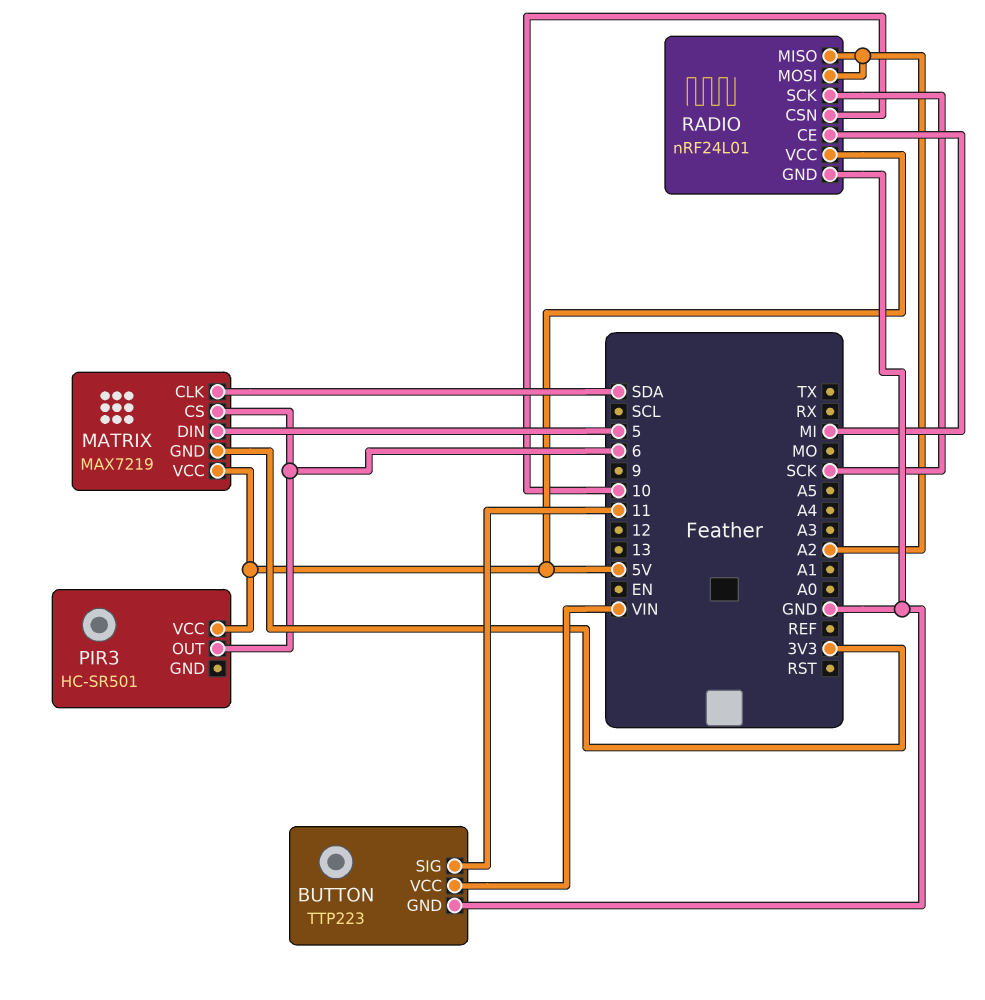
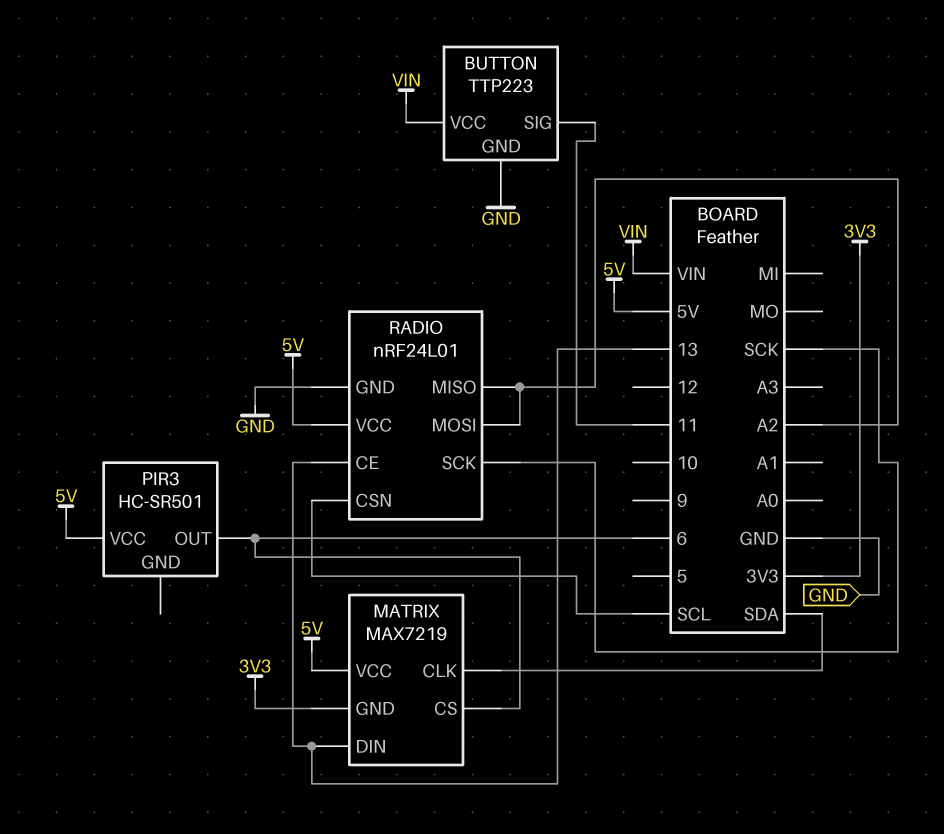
MATRIX pin DIN: 5 -> 13
RADIO pin CE: MI -> 13
RADIO pin CSN: 10 -> SCL

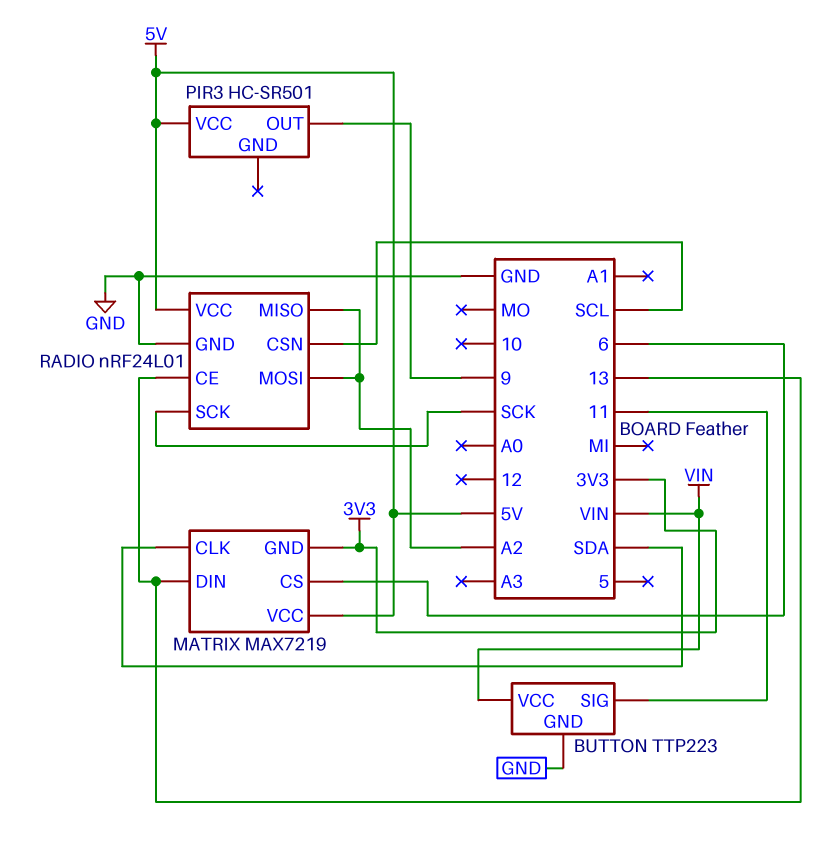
PIR3 pin OUT: 6 -> 9

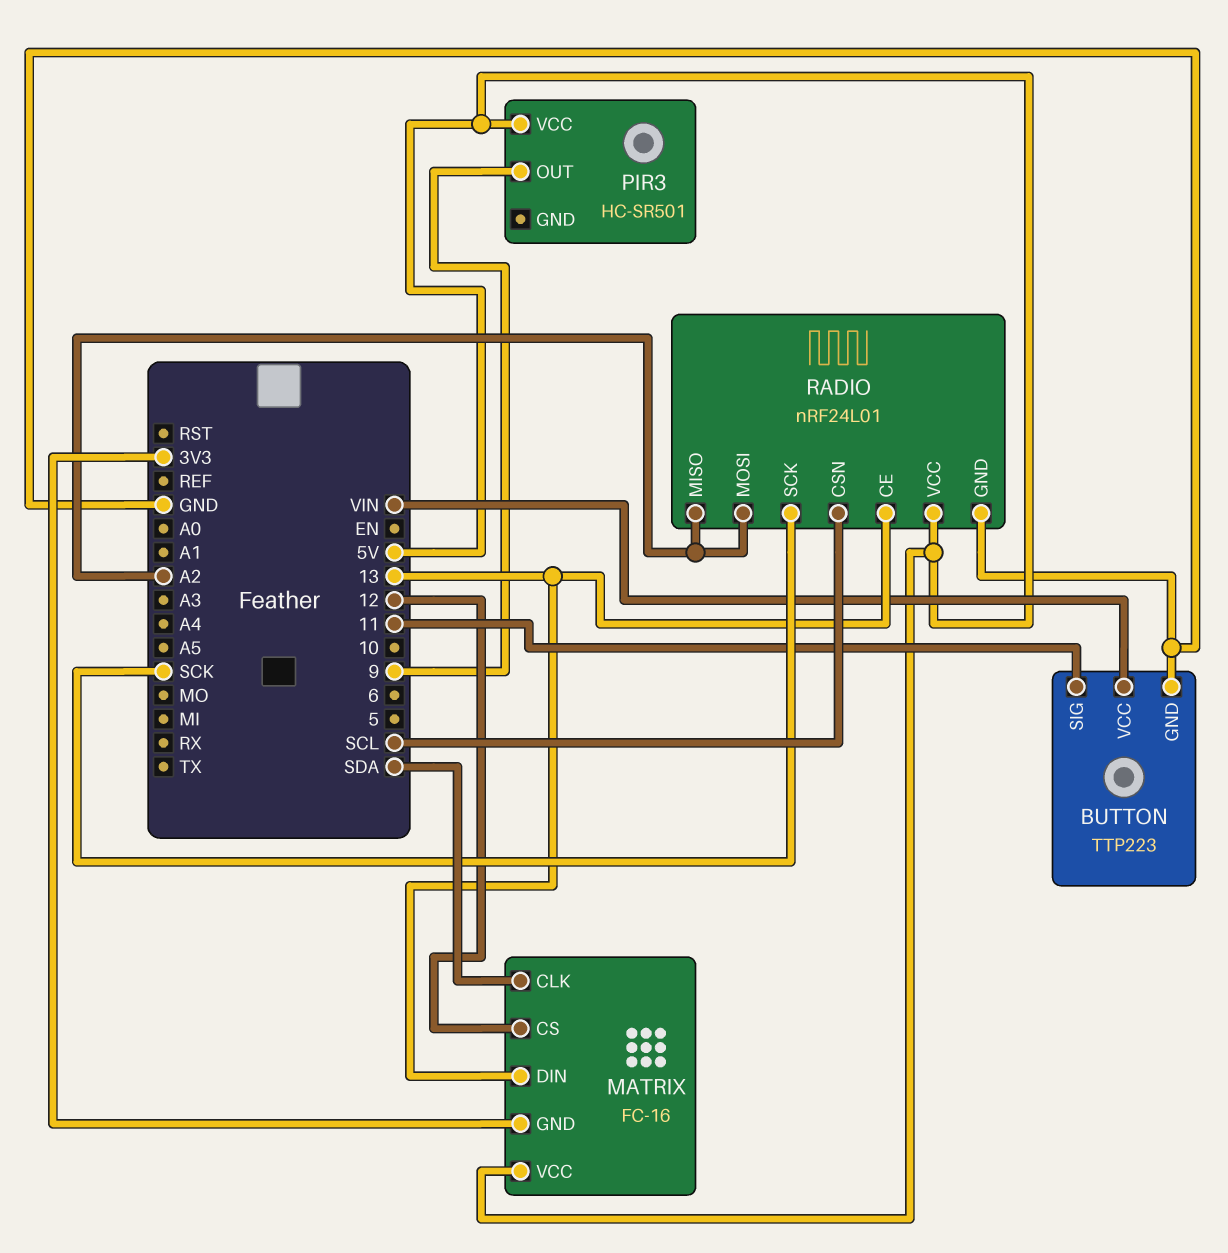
MATRIX: MAX7219 -> FC-16
MATRIX pin CS: 6 -> 12

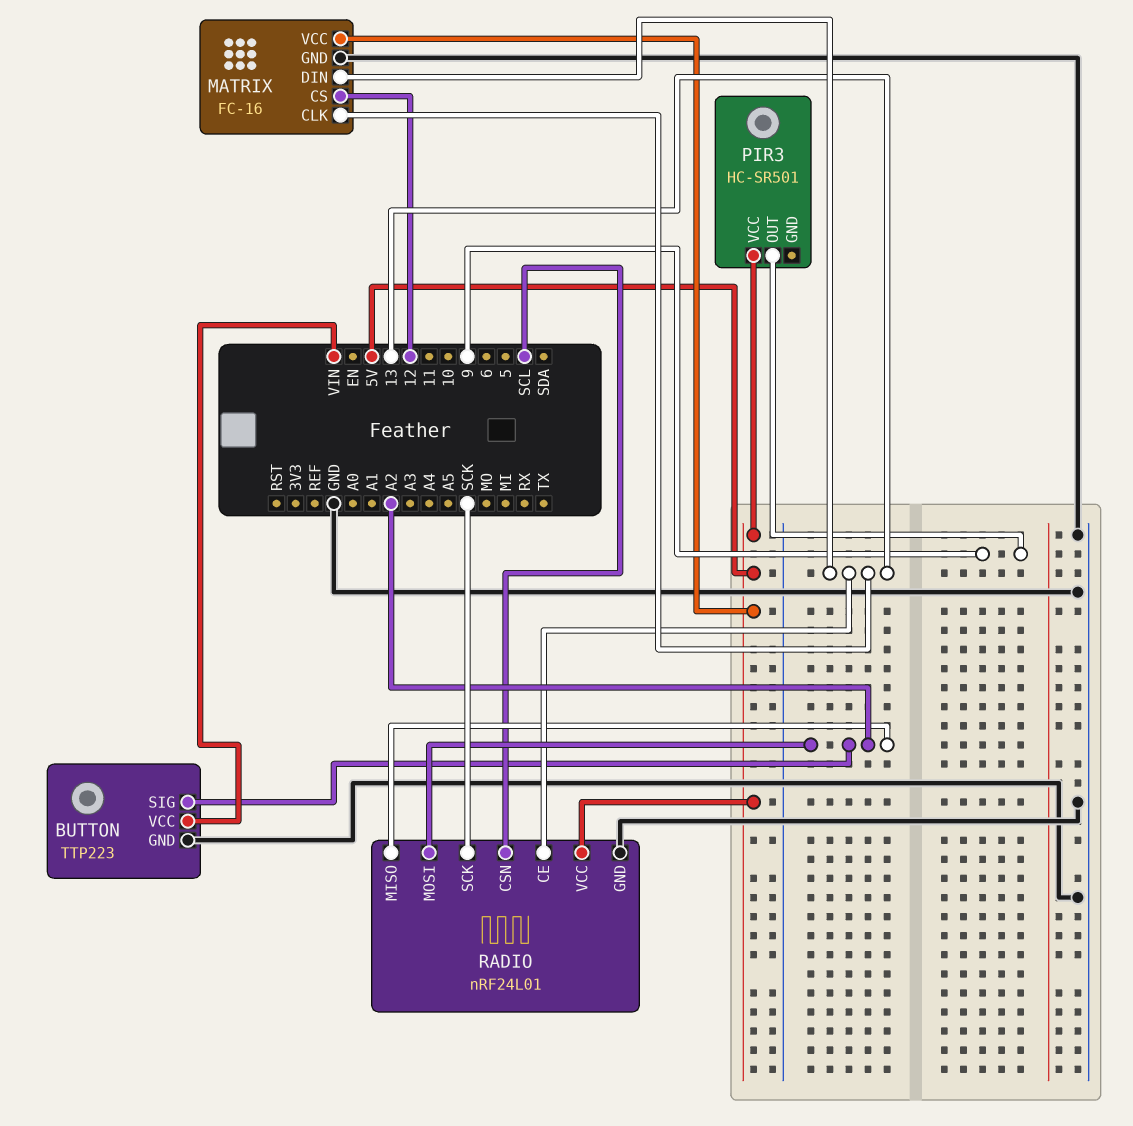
BUTTON pin SIG: 11 -> A2
MATRIX pin CLK: SDA -> 13
MATRIX pin GND: 3V3 -> GND

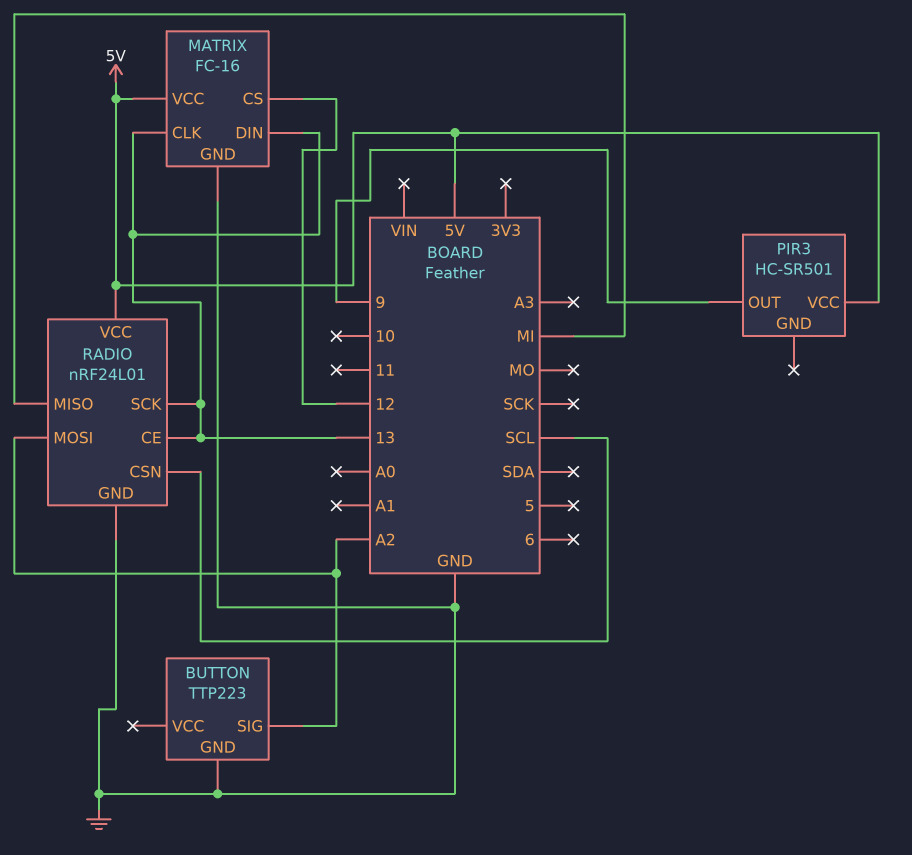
BUTTON pin VCC: VIN -> none
RADIO pin MISO: A2 -> MI
RADIO pin SCK: SCK -> 13

